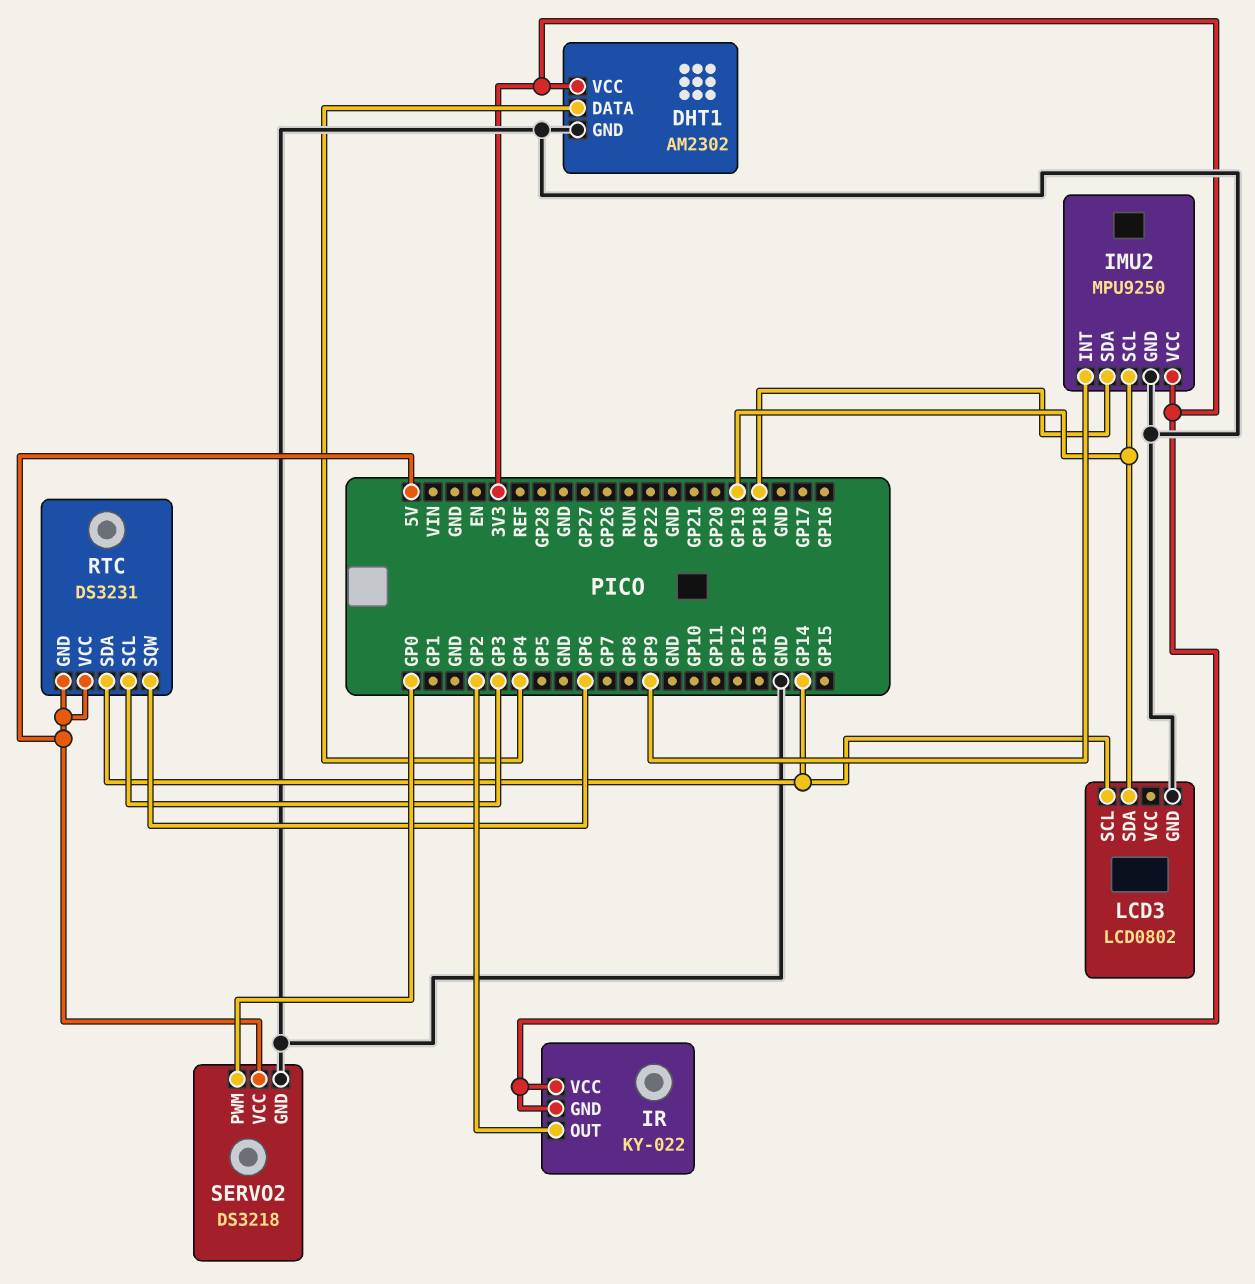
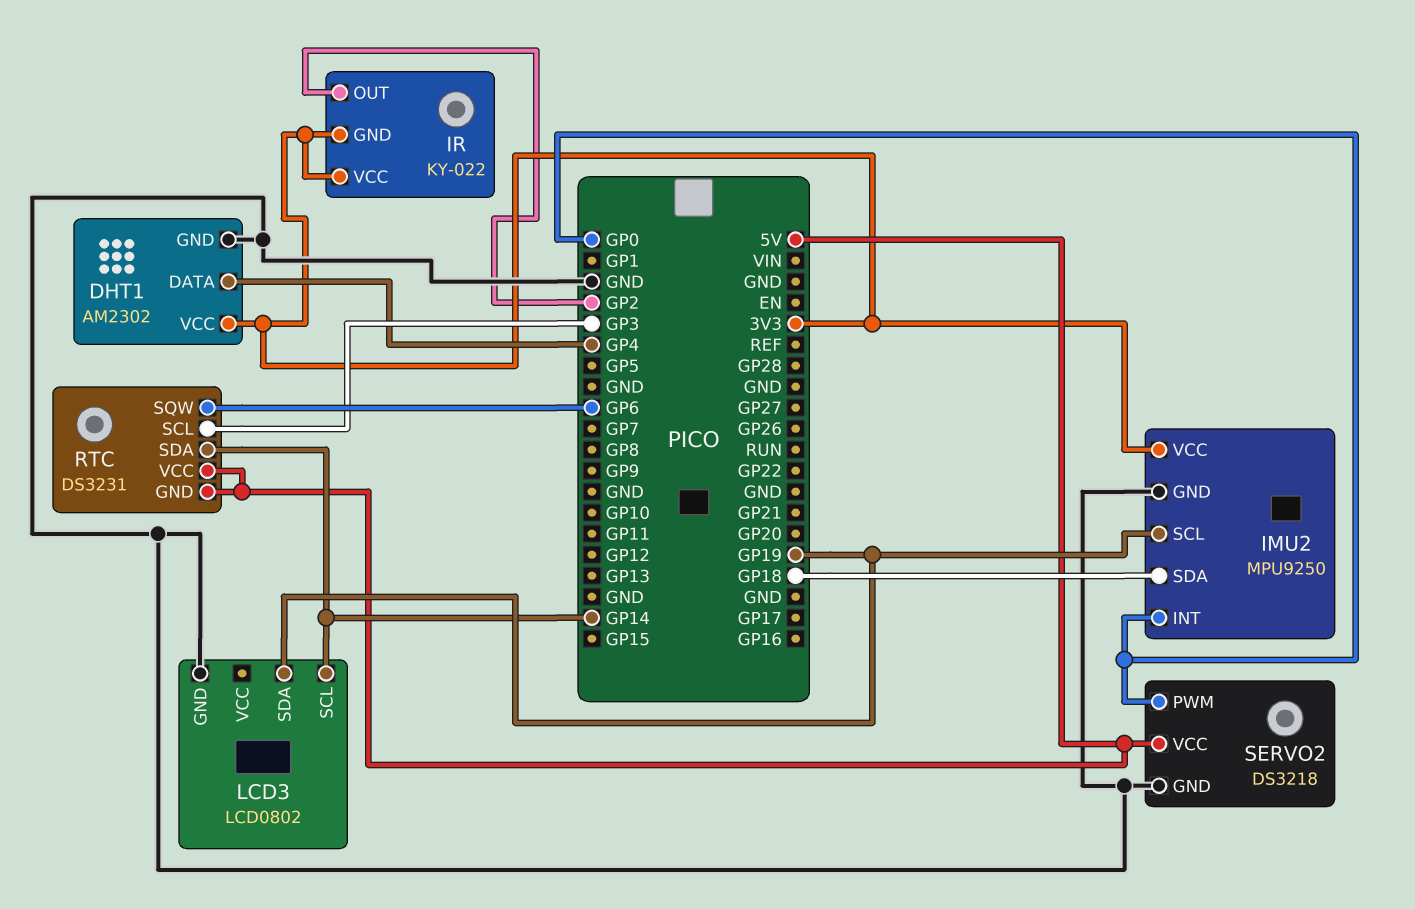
IMU2 pin INT: GP9 -> GP0

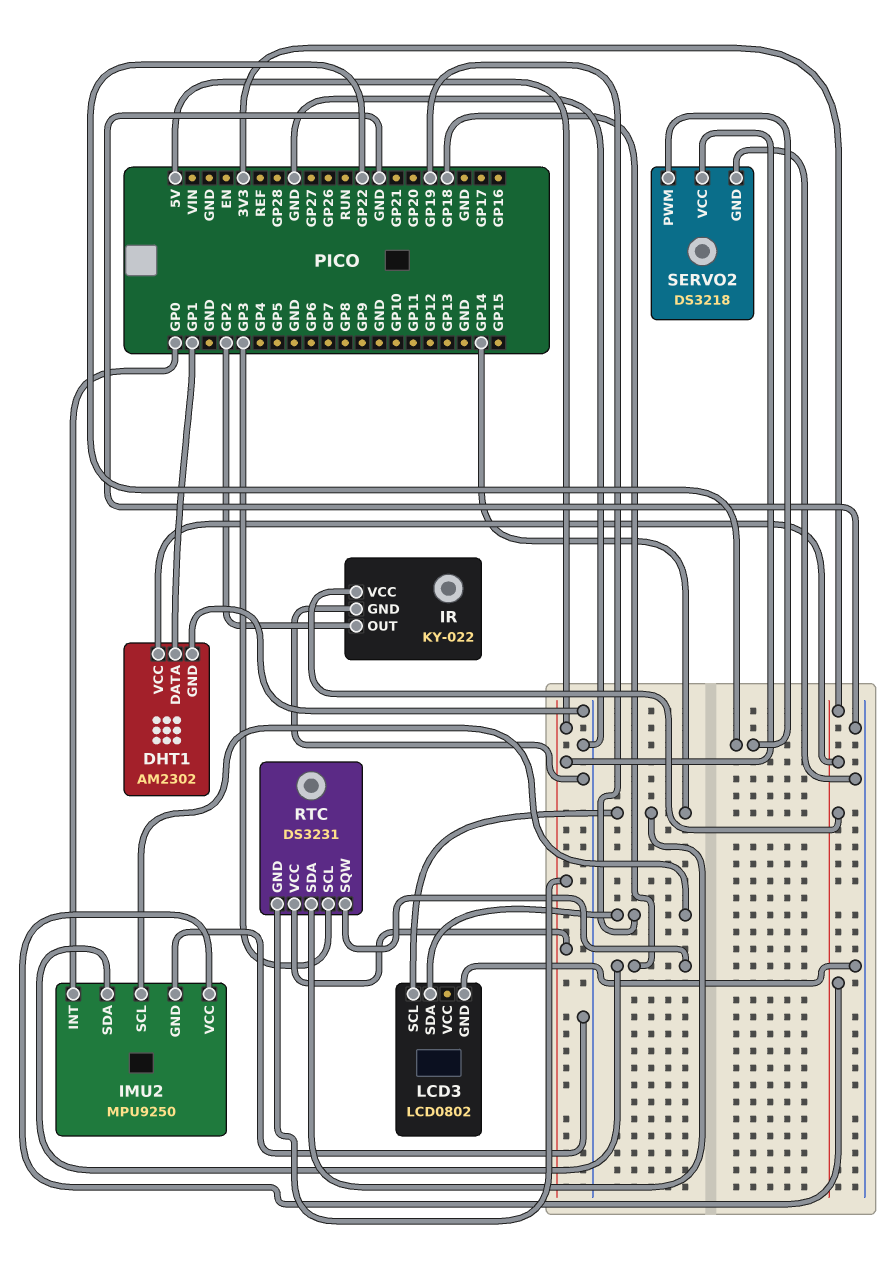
DHT1 pin DATA: GP4 -> GP1
IR pin GND: 3V3 -> GND
RTC pin SQW: GP6 -> GP18
SERVO2 pin PWM: GP0 -> GP22

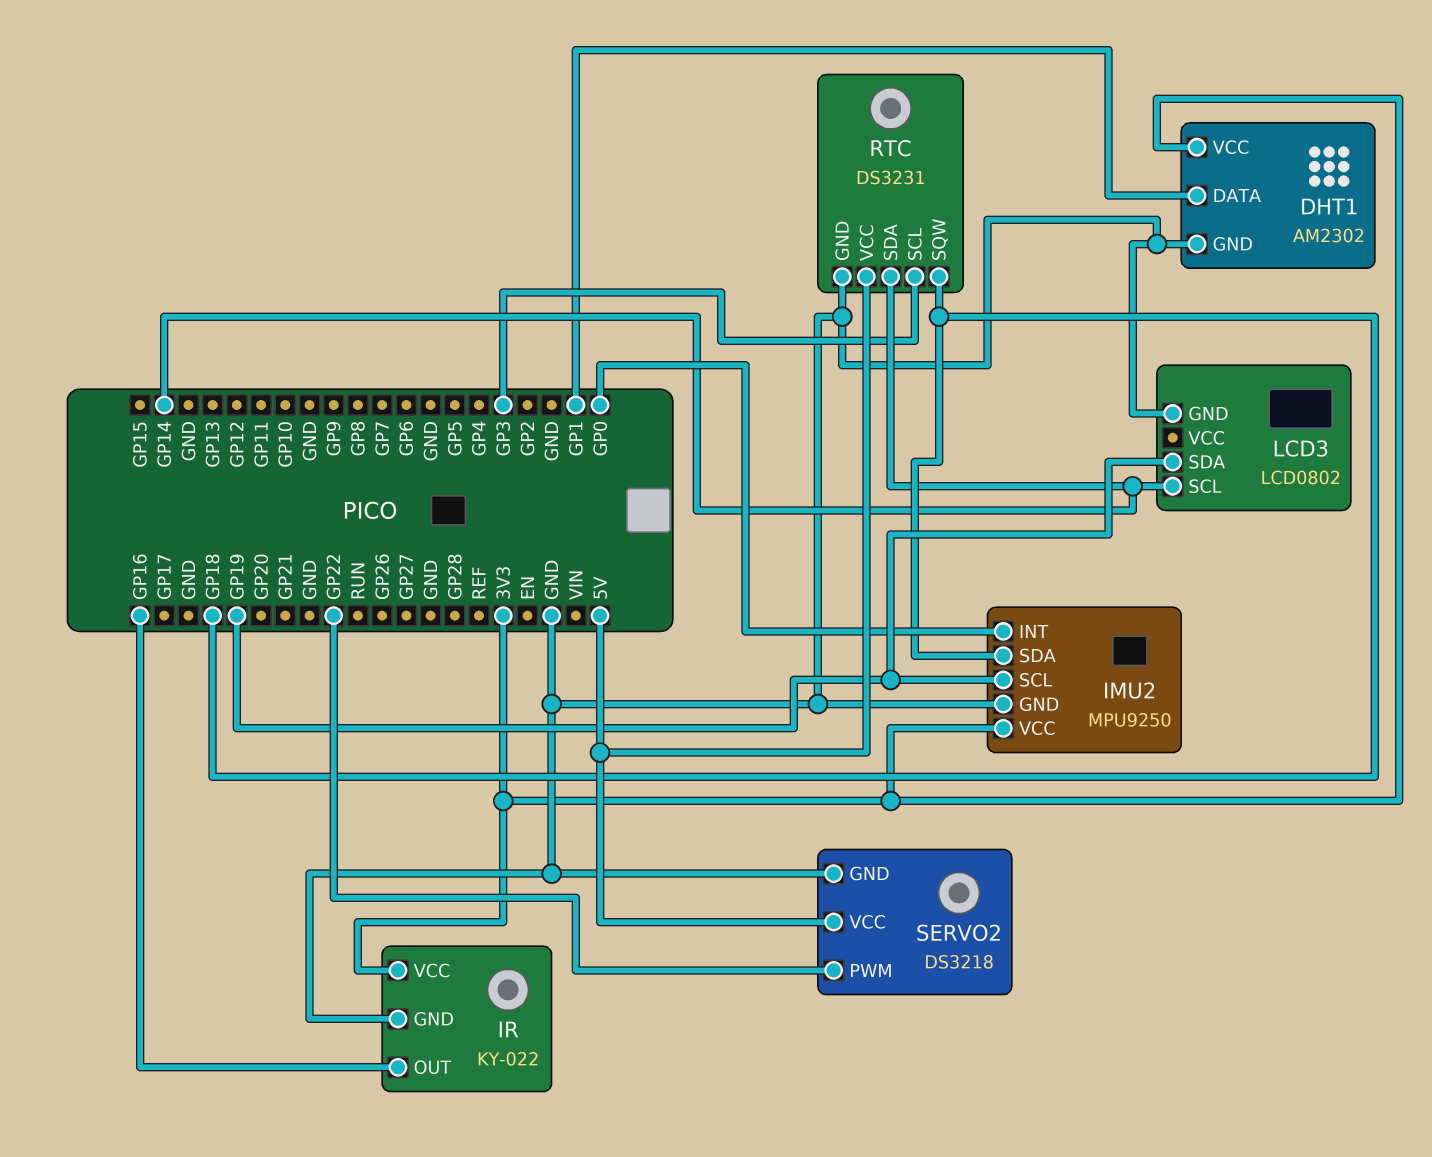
IR pin OUT: GP2 -> GP16
RTC pin GND: 5V -> GND

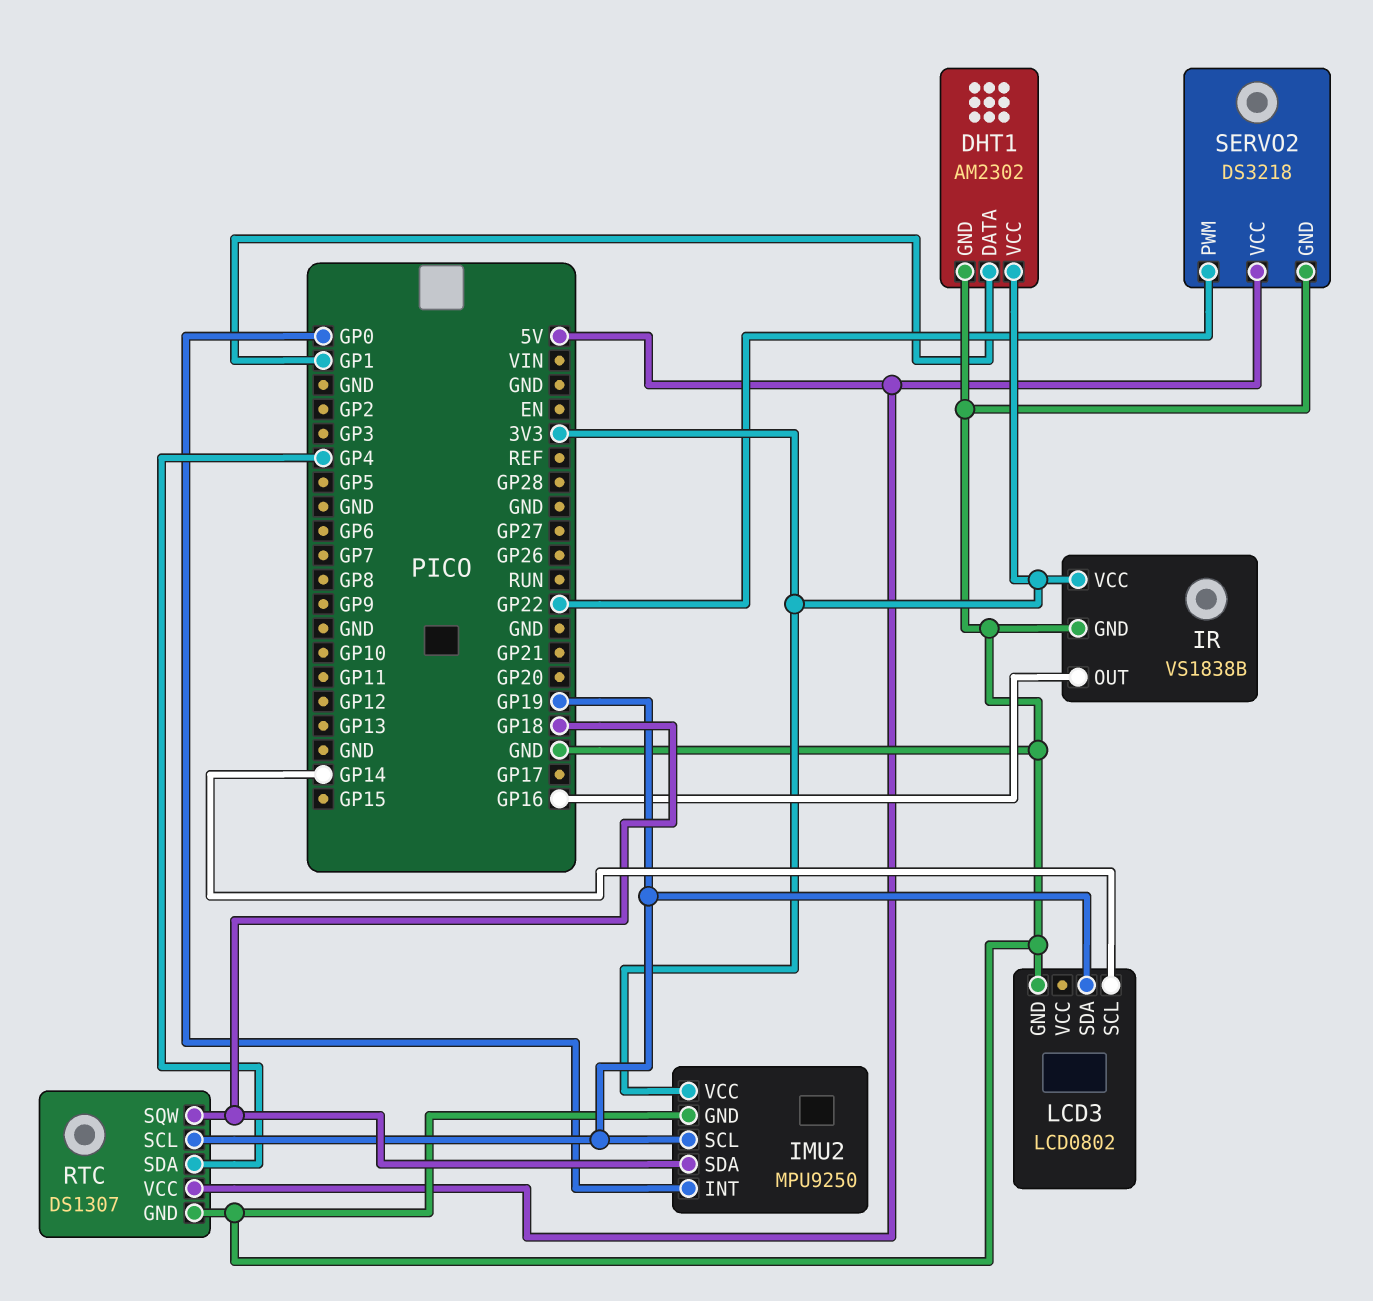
IR: KY-022 -> VS1838B
RTC: DS3231 -> DS1307
RTC pin SCL: GP3 -> GP19
RTC pin SDA: GP14 -> GP4

